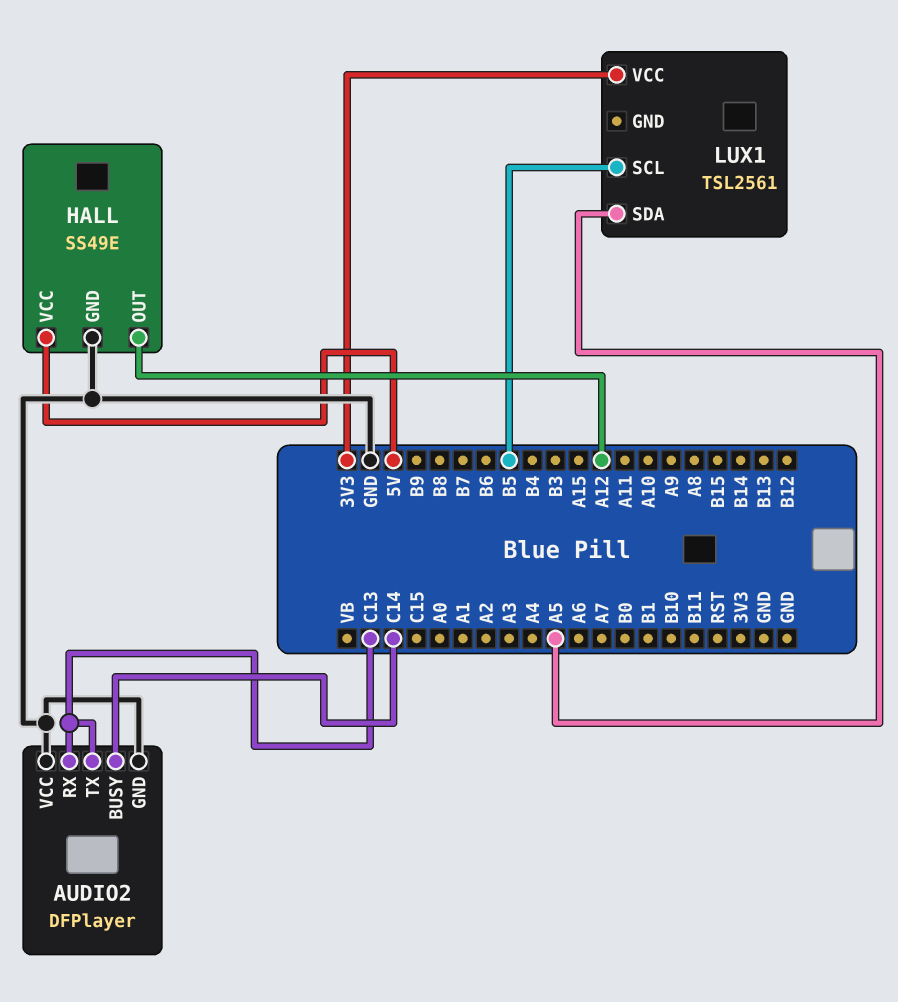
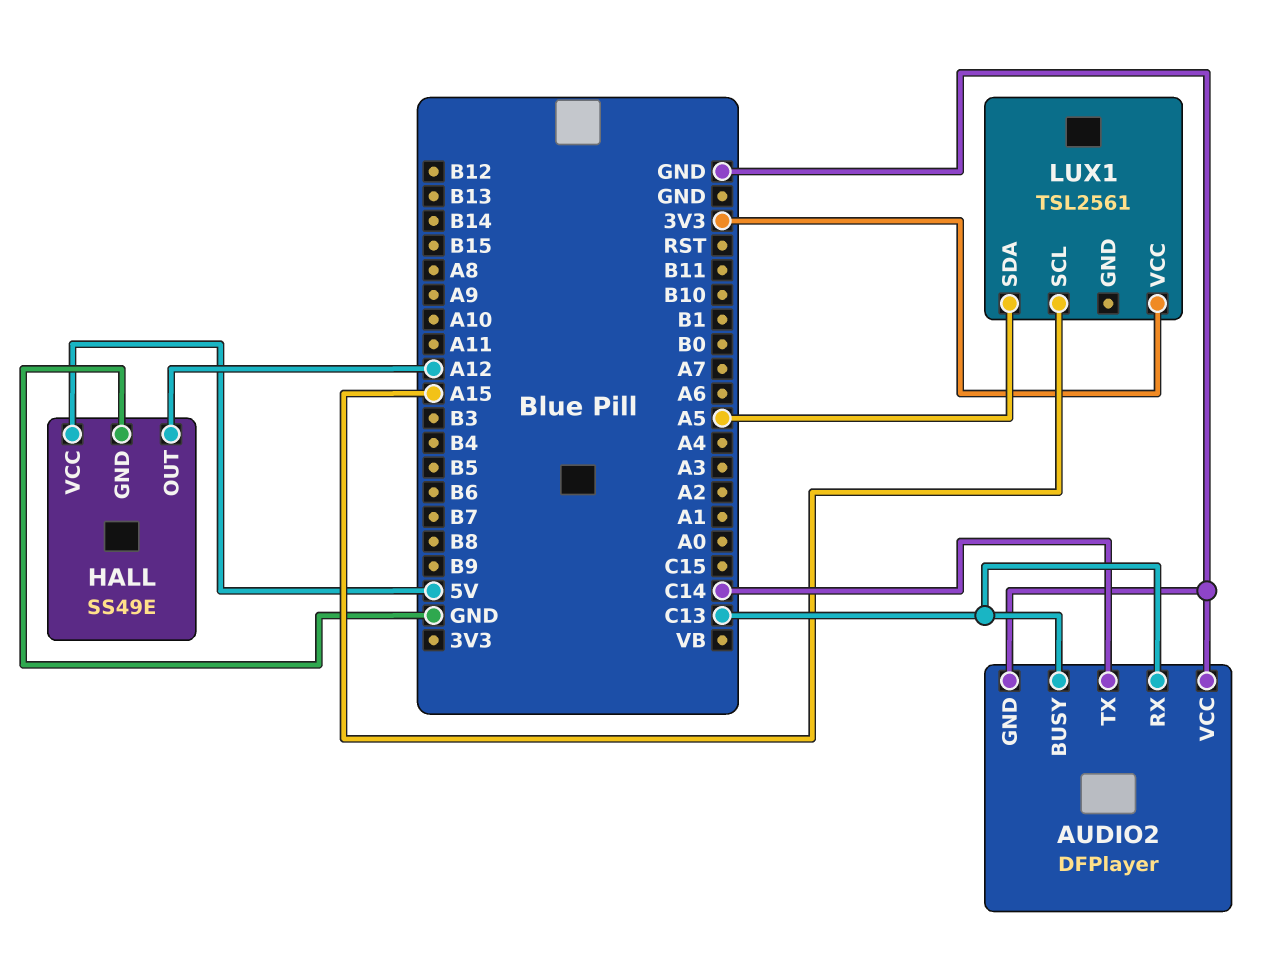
AUDIO2 pin BUSY: C14 -> C13
AUDIO2 pin TX: C13 -> C14
LUX1 pin SCL: B5 -> A15

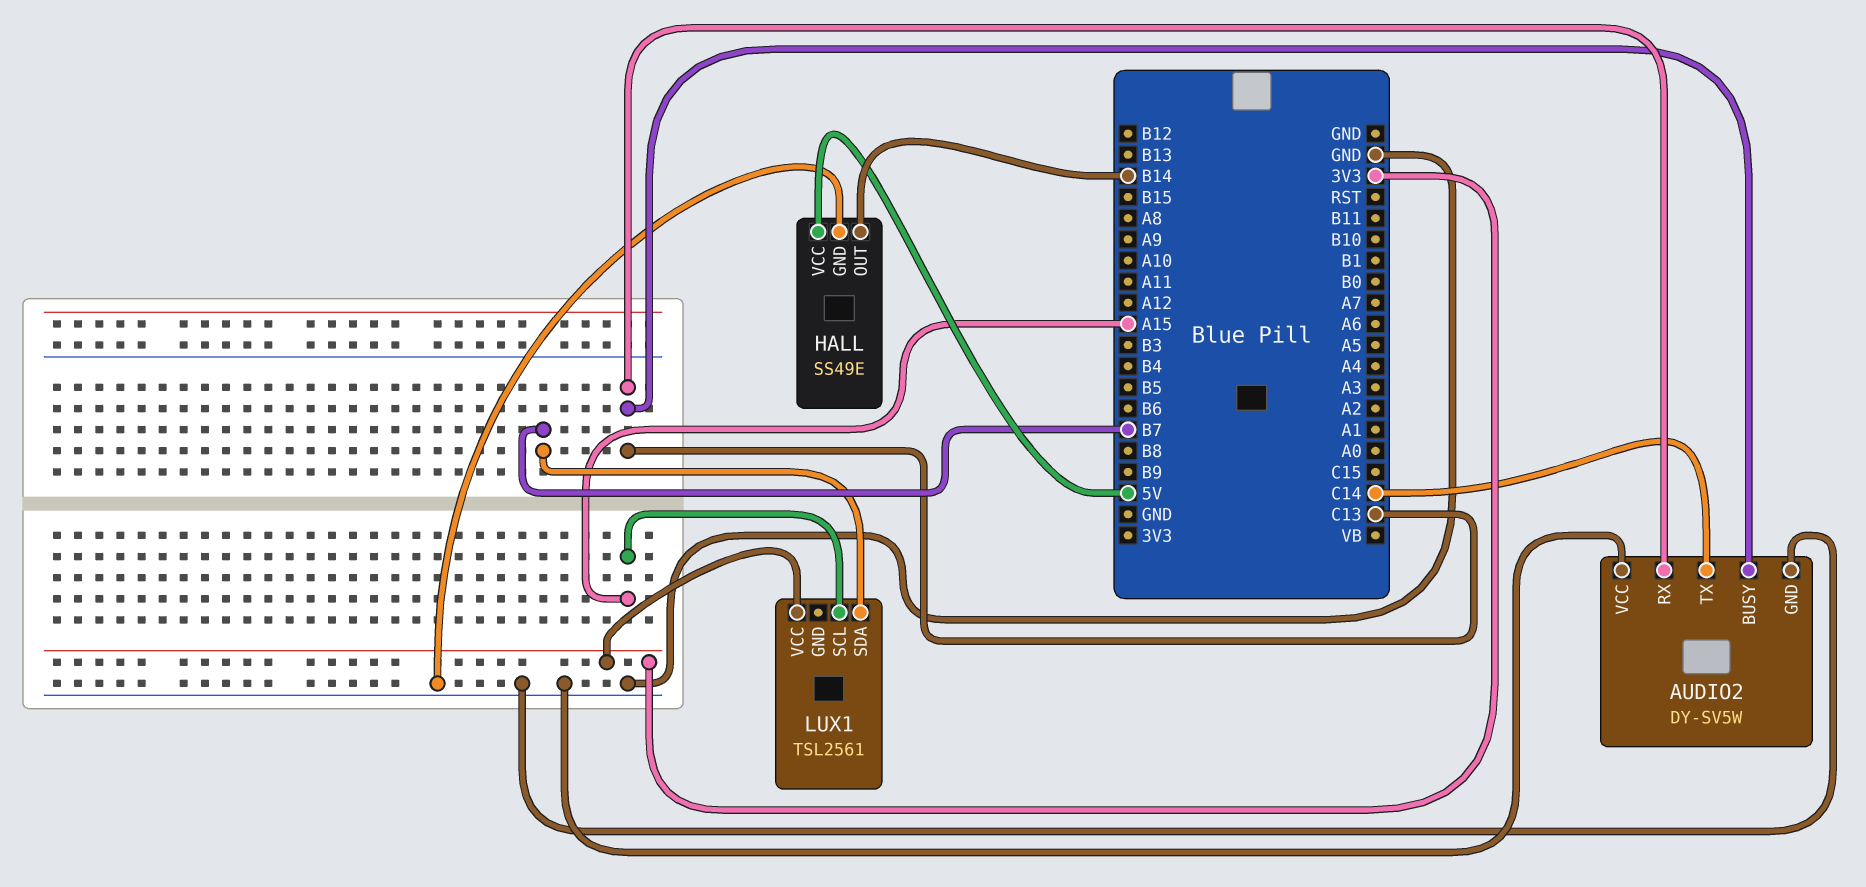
AUDIO2: DFPlayer -> DY-SV5W
HALL pin OUT: A12 -> B14
LUX1 pin SDA: A5 -> B7

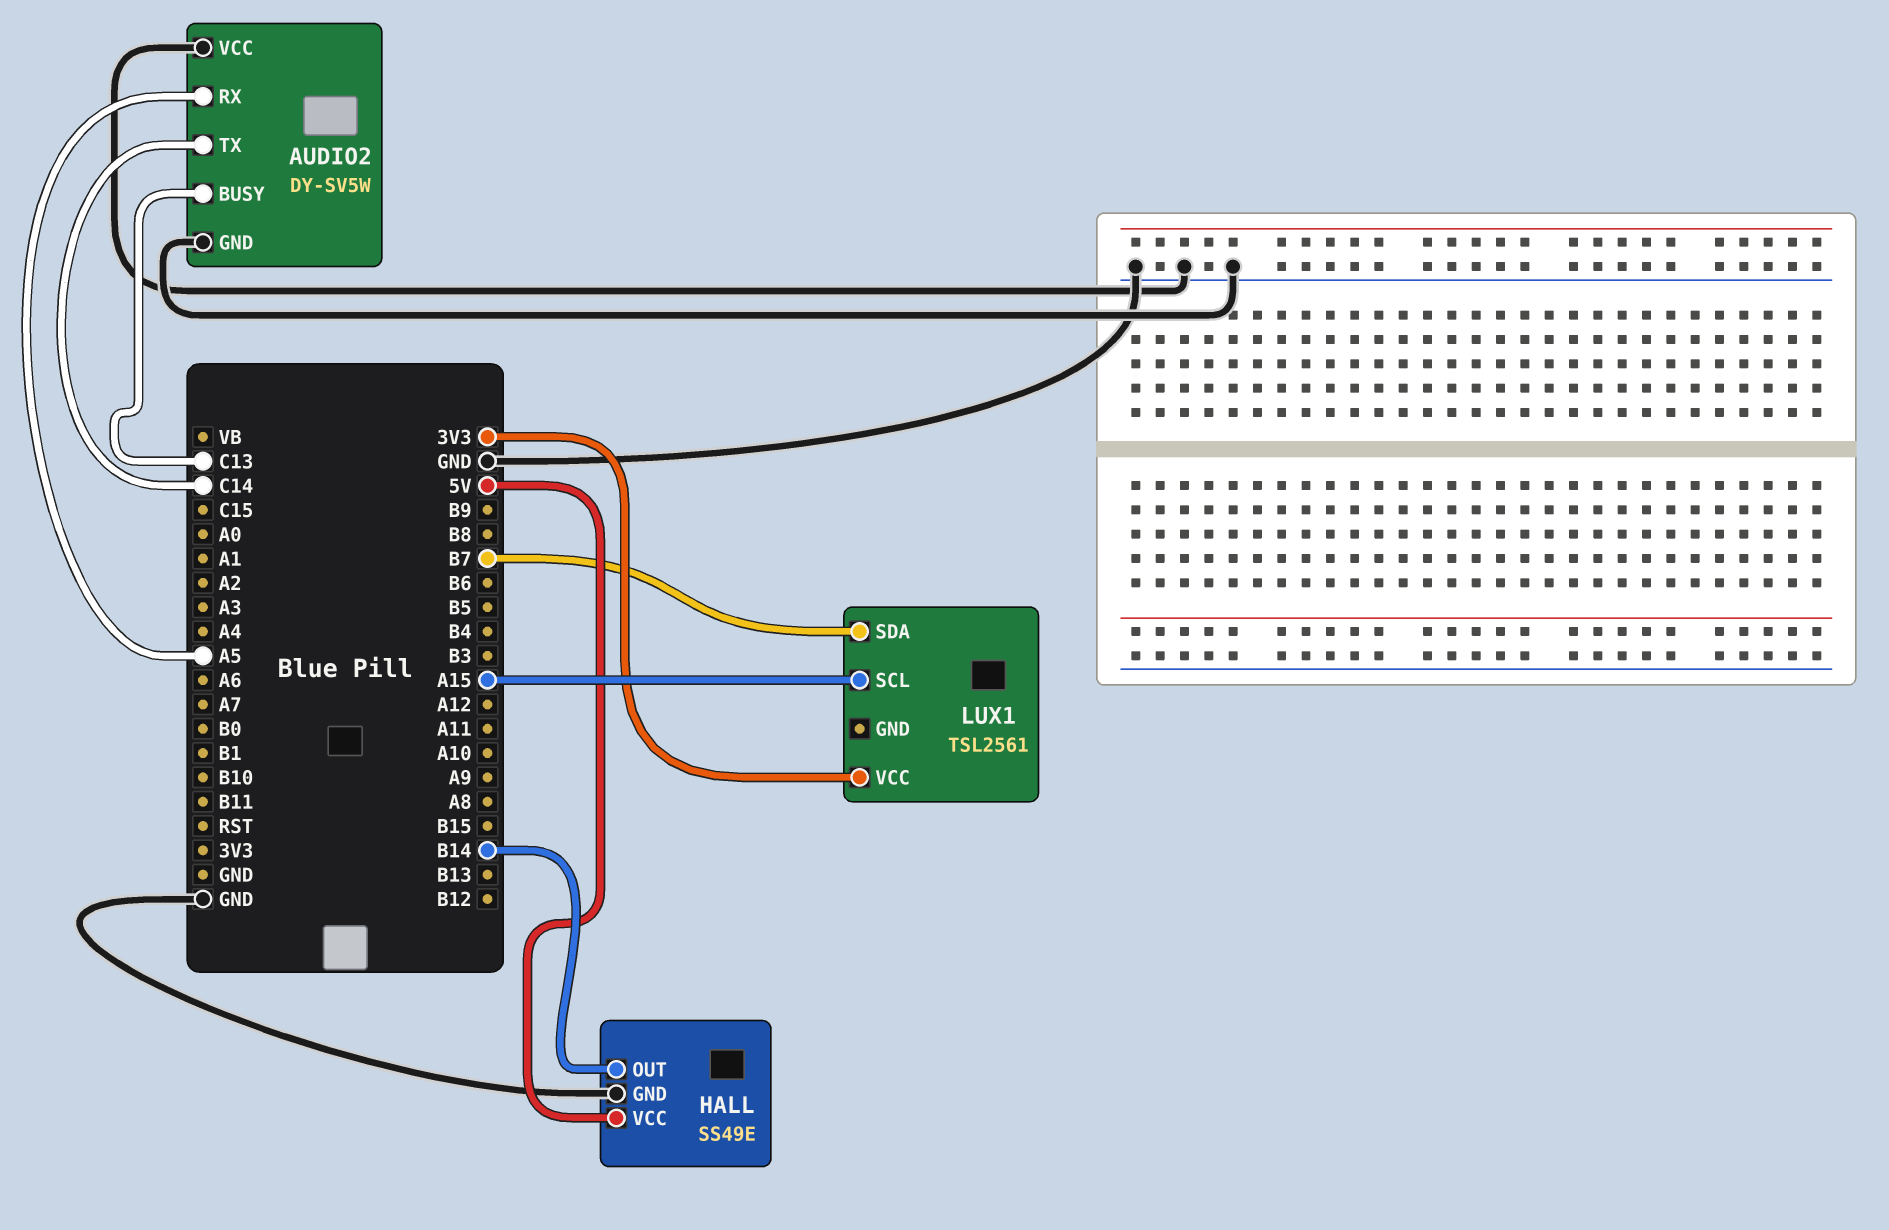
AUDIO2 pin RX: C13 -> A5

